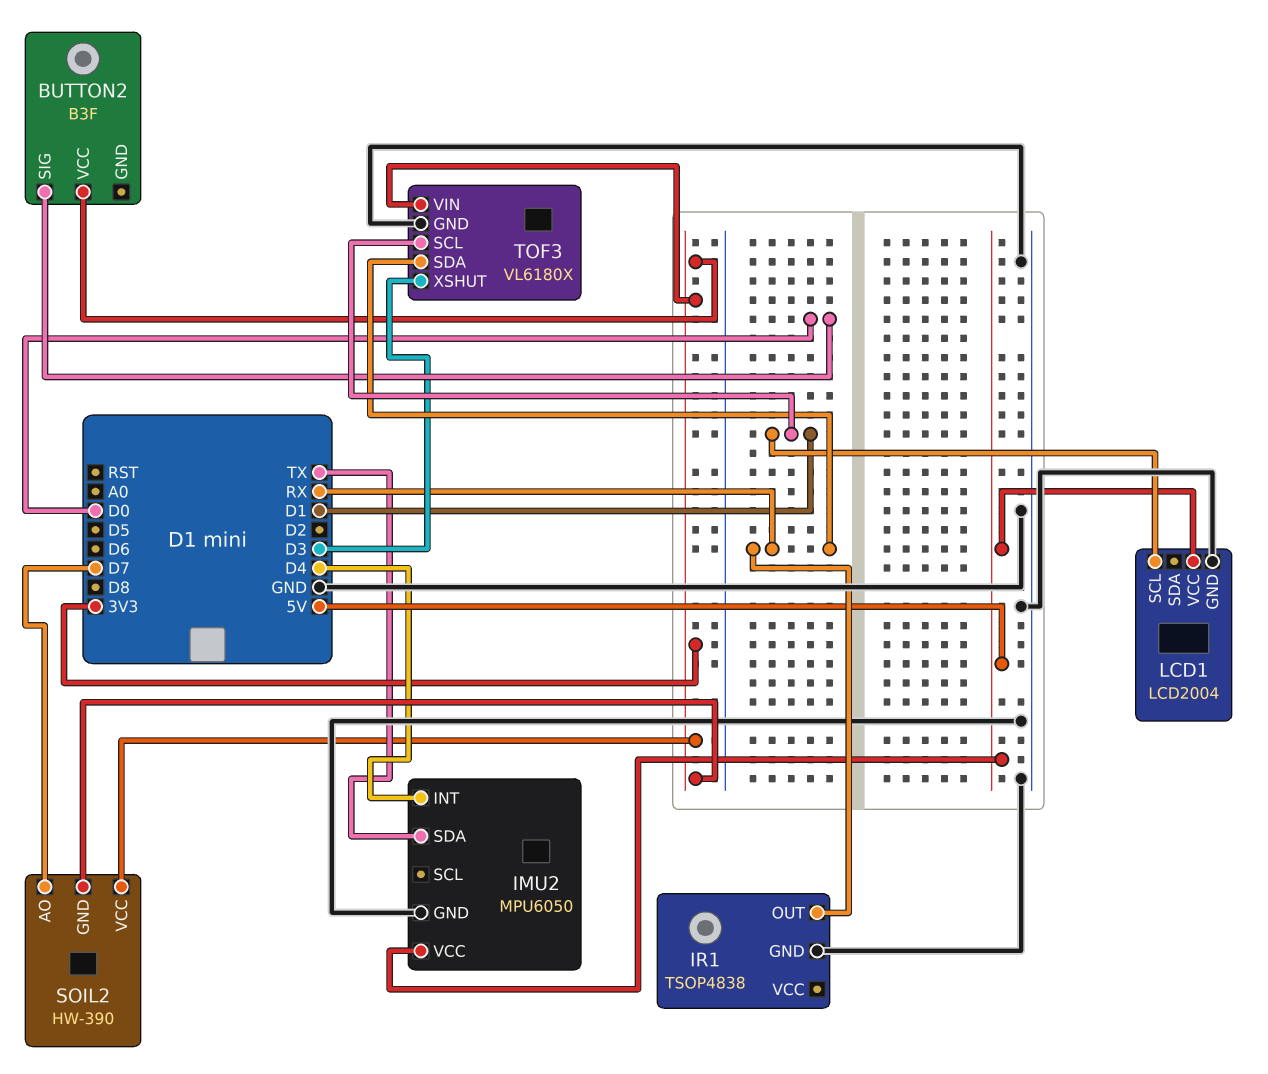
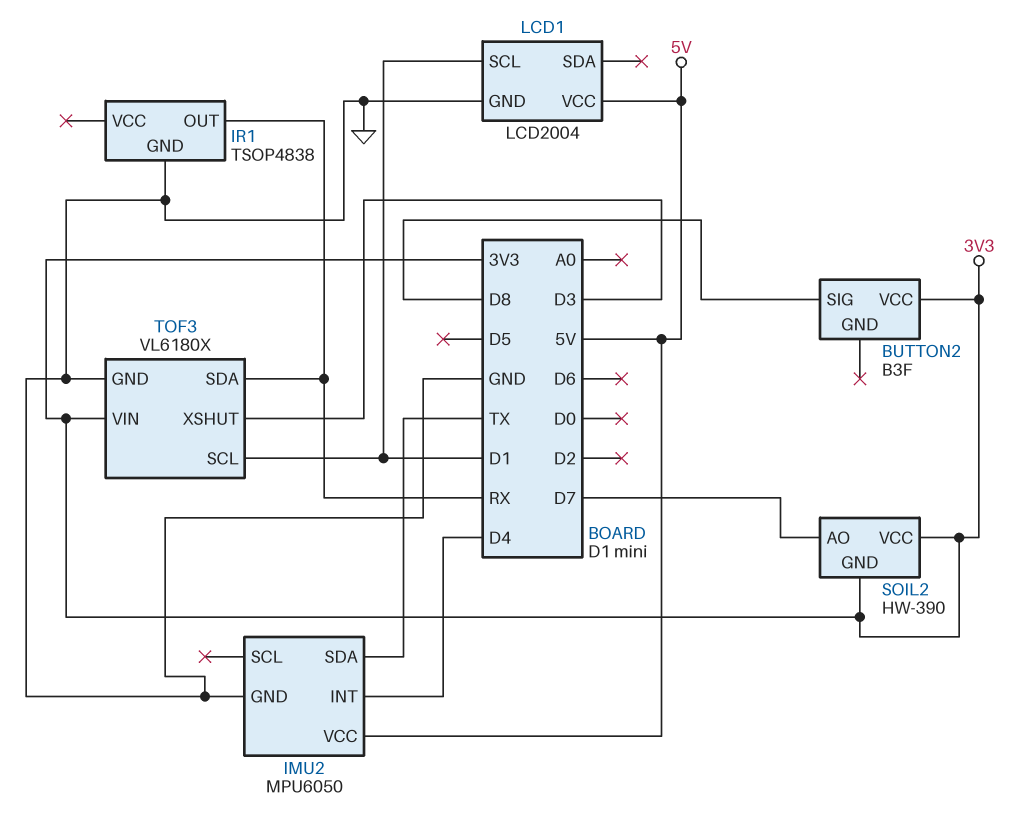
BUTTON2 pin SIG: D0 -> D8

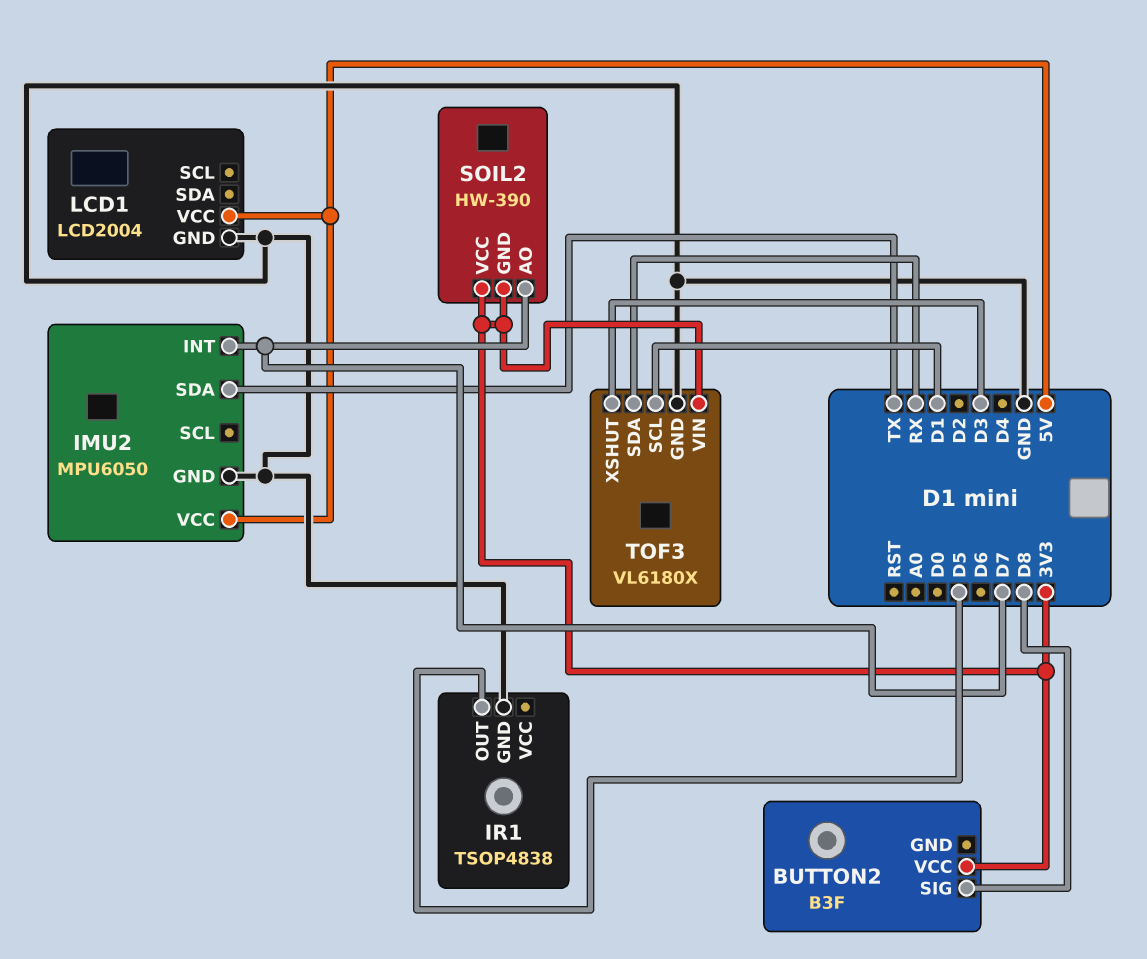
IMU2 pin INT: D4 -> D7
IR1 pin OUT: RX -> D5
LCD1 pin SCL: D1 -> none

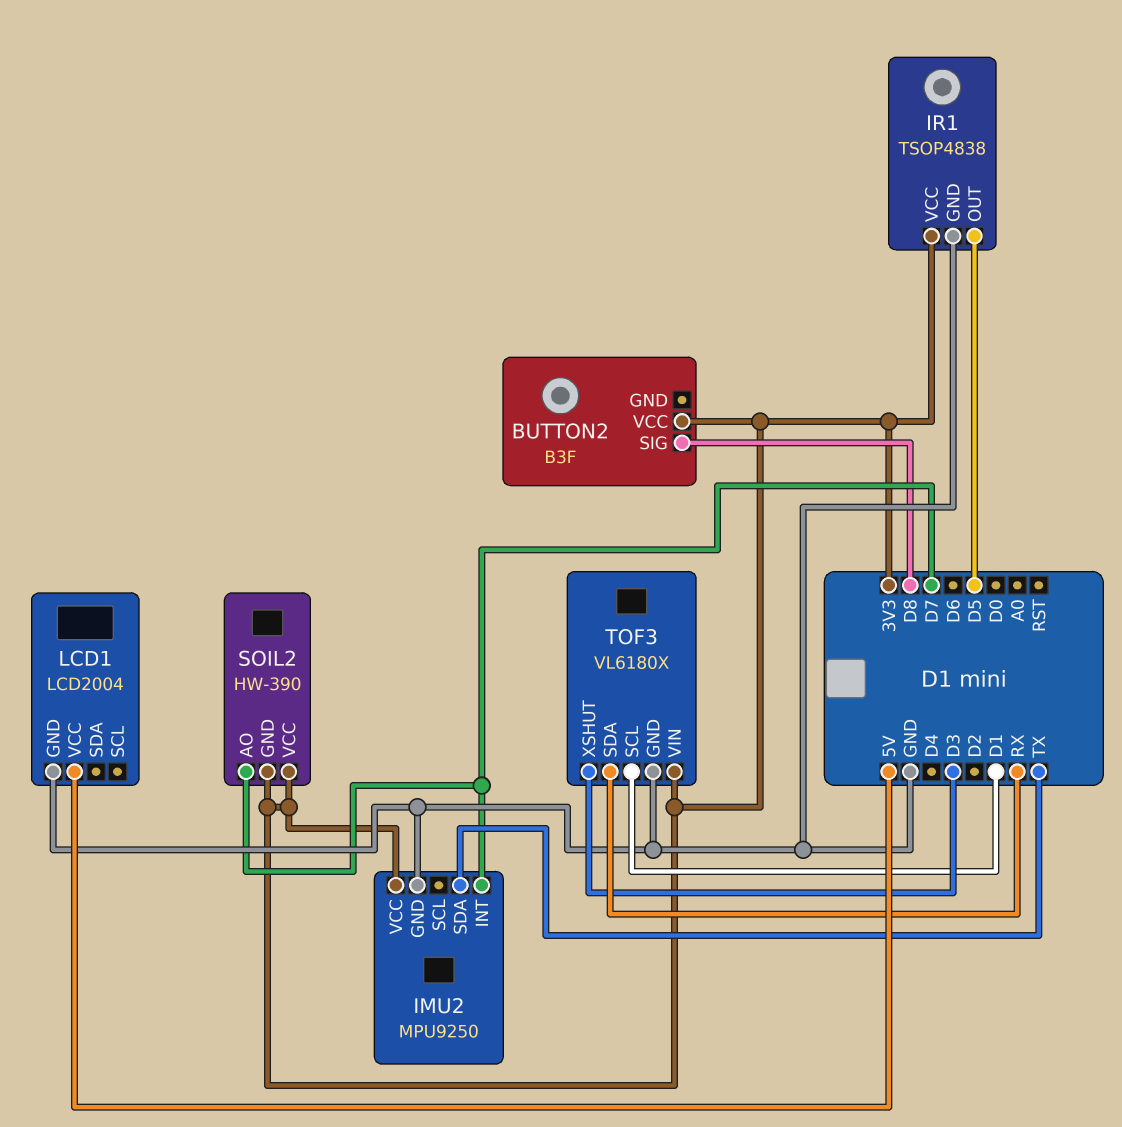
IMU2: MPU6050 -> MPU9250
IMU2 pin VCC: 5V -> 3V3
IR1 pin VCC: none -> 3V3

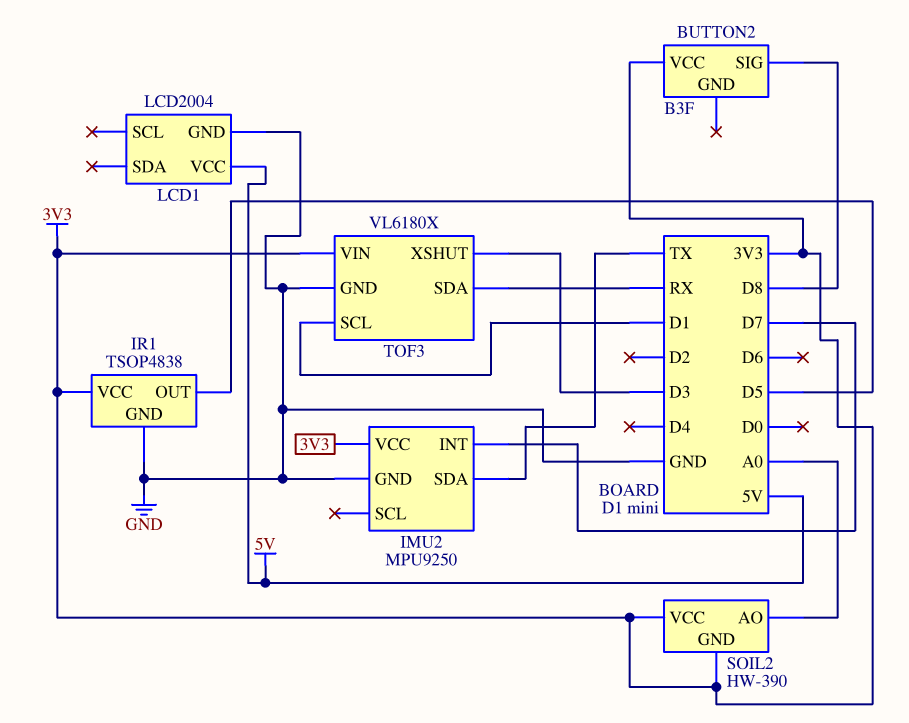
SOIL2 pin AO: D7 -> A0

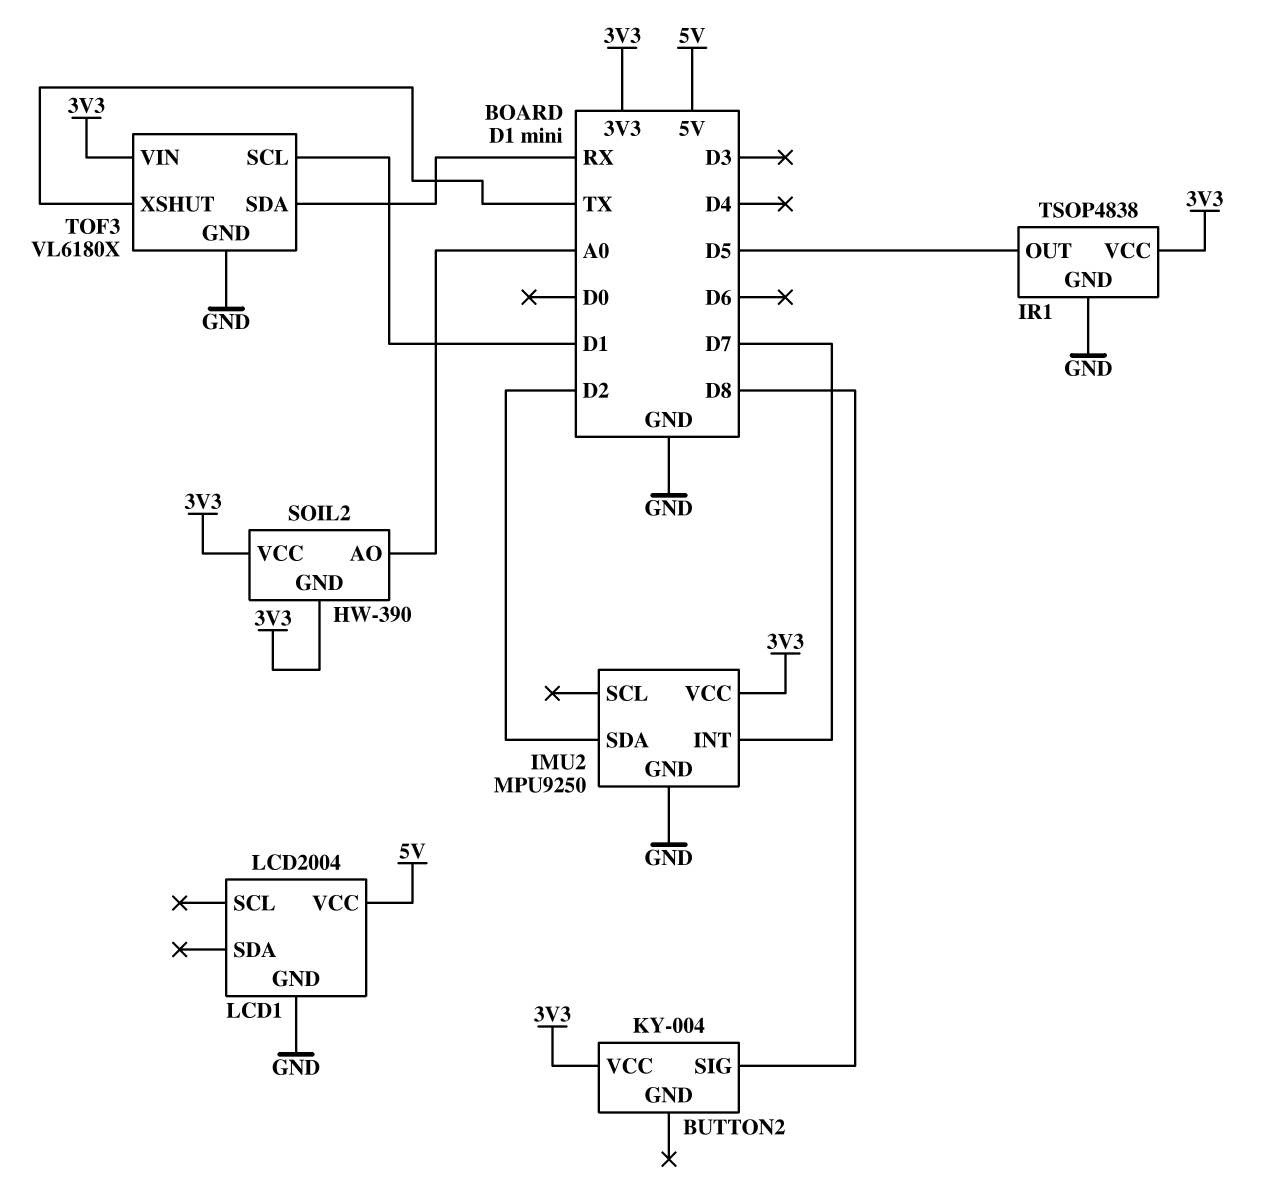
BUTTON2: B3F -> KY-004
IMU2 pin SDA: TX -> D2
TOF3 pin XSHUT: D3 -> TX

